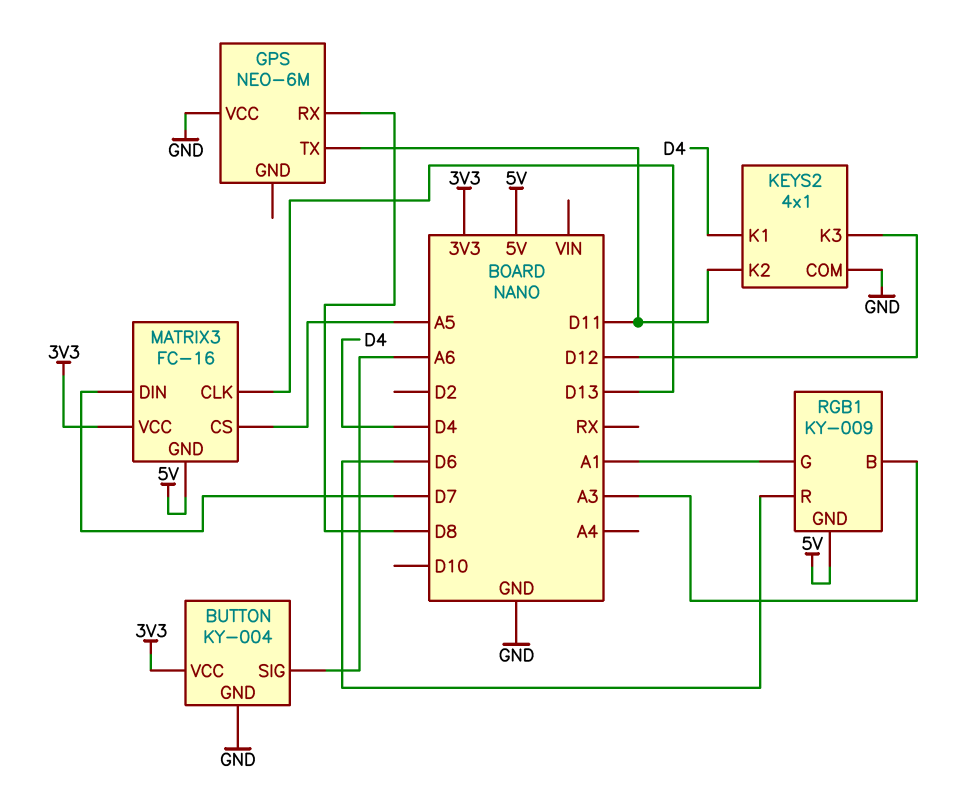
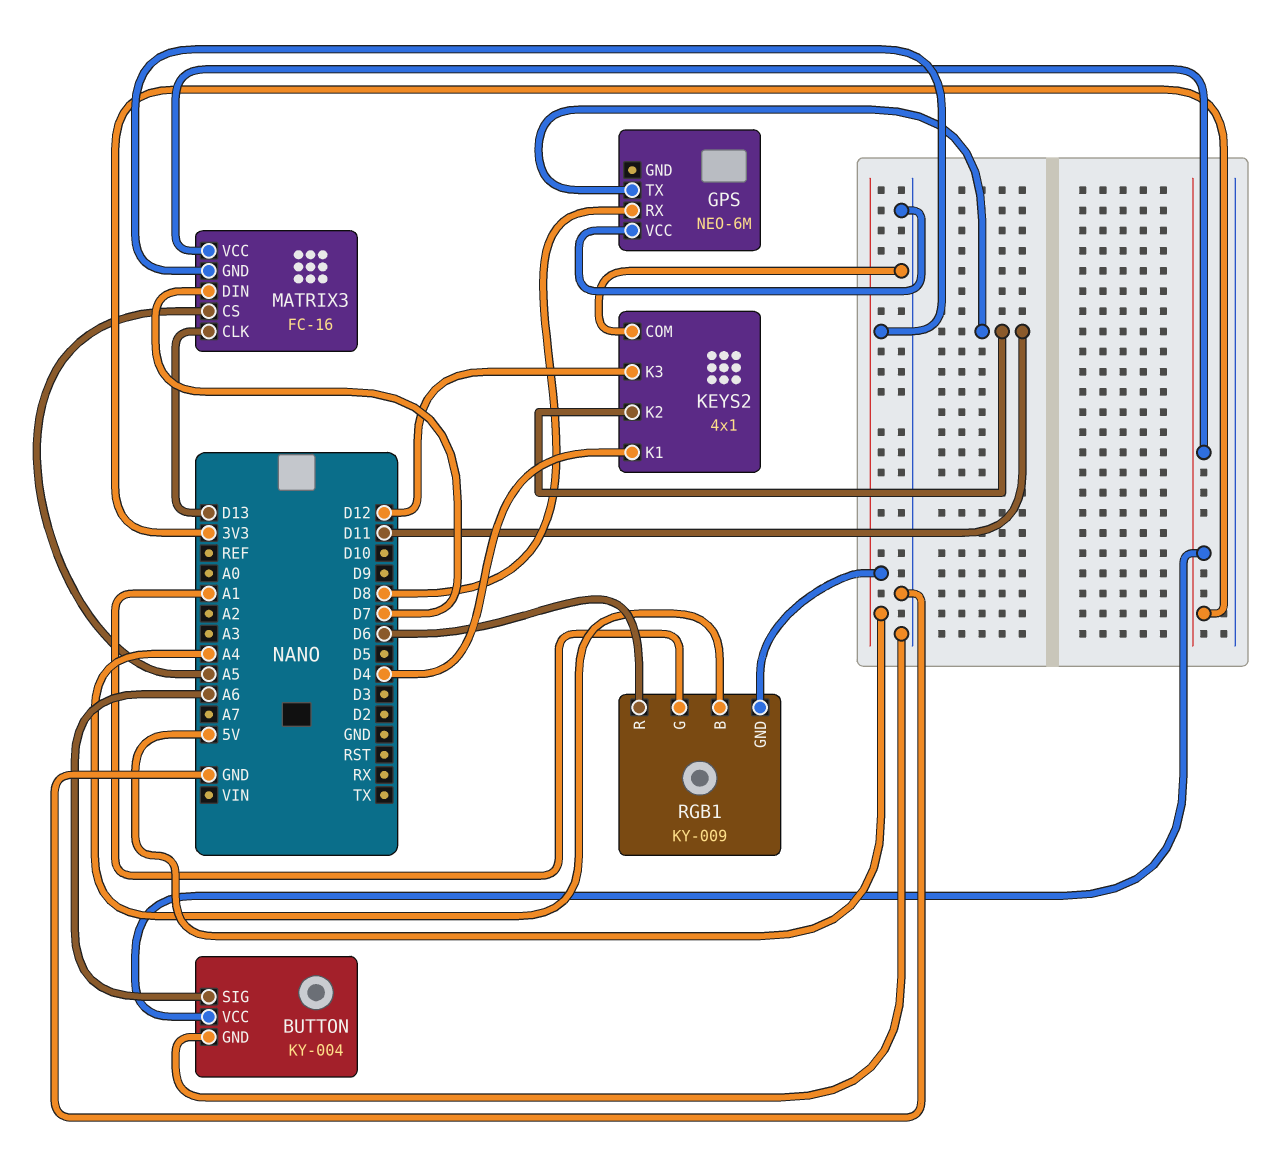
RGB1 pin B: A3 -> A4

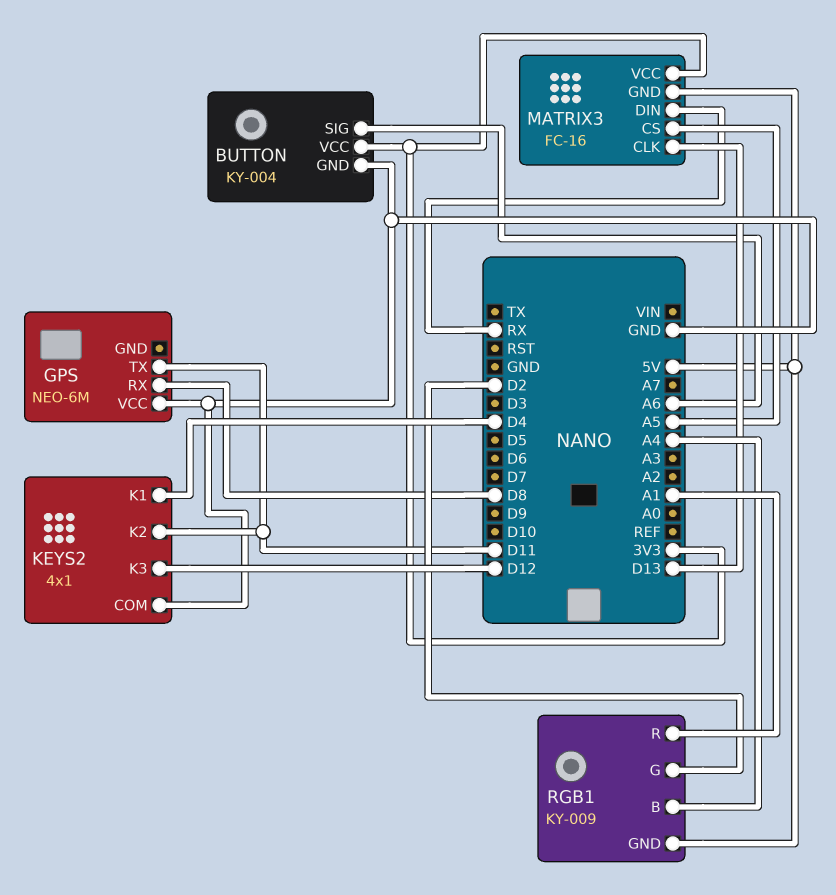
MATRIX3 pin DIN: D7 -> RX
RGB1 pin G: A1 -> D2
RGB1 pin R: D6 -> A1

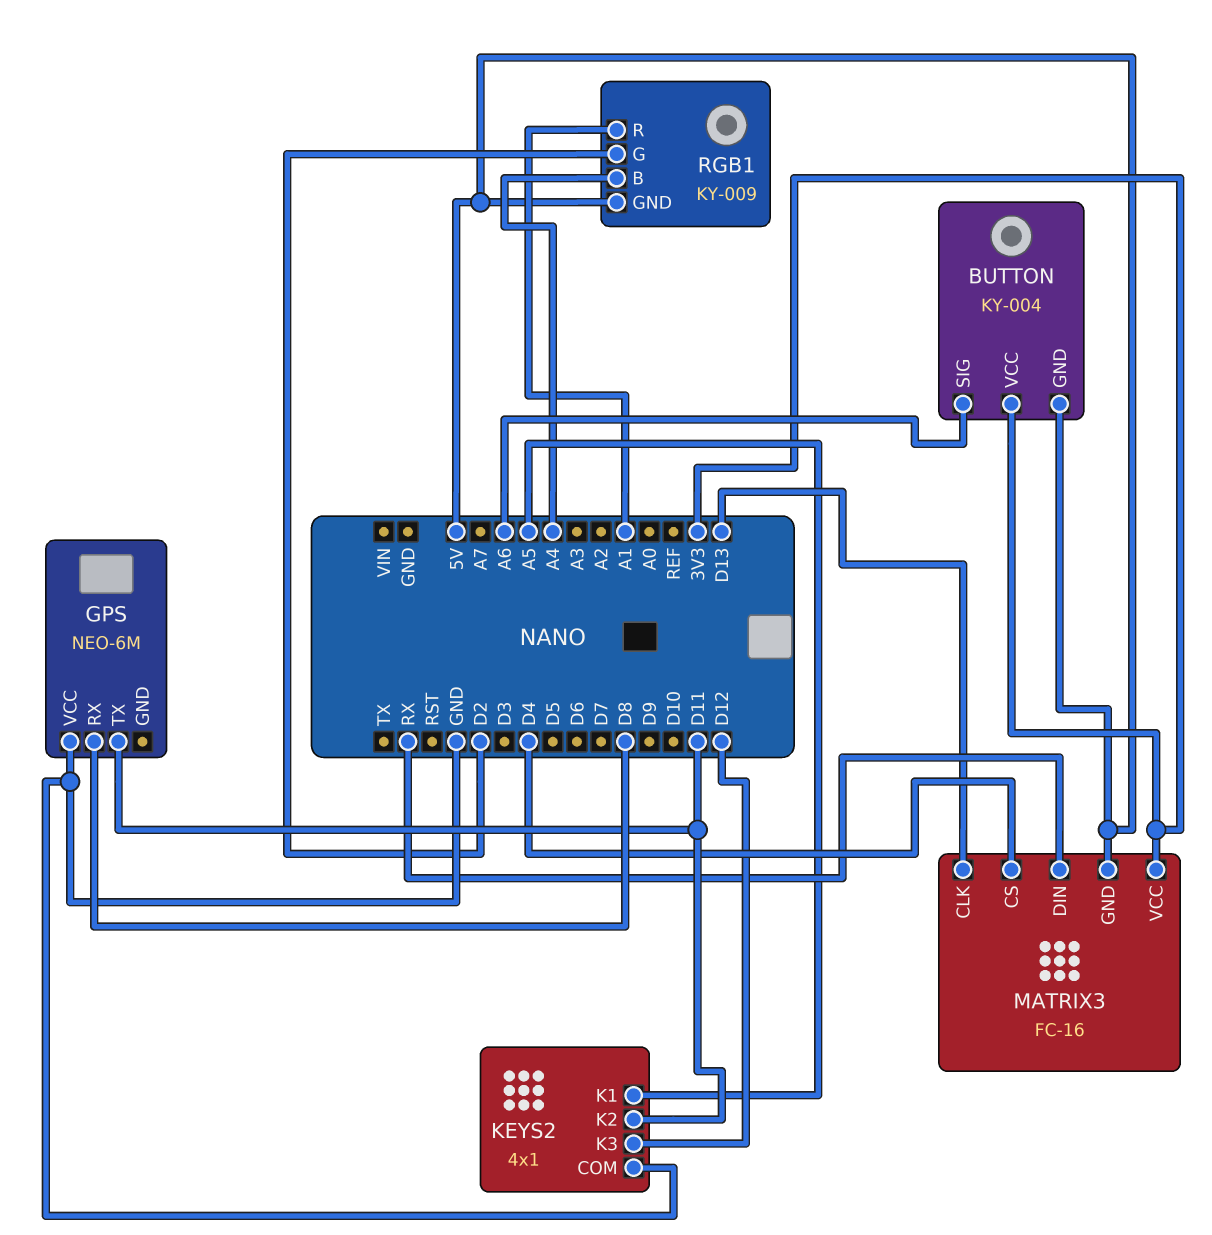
BUTTON pin GND: GND -> 5V
KEYS2 pin K1: D4 -> A5
MATRIX3 pin CS: A5 -> D4

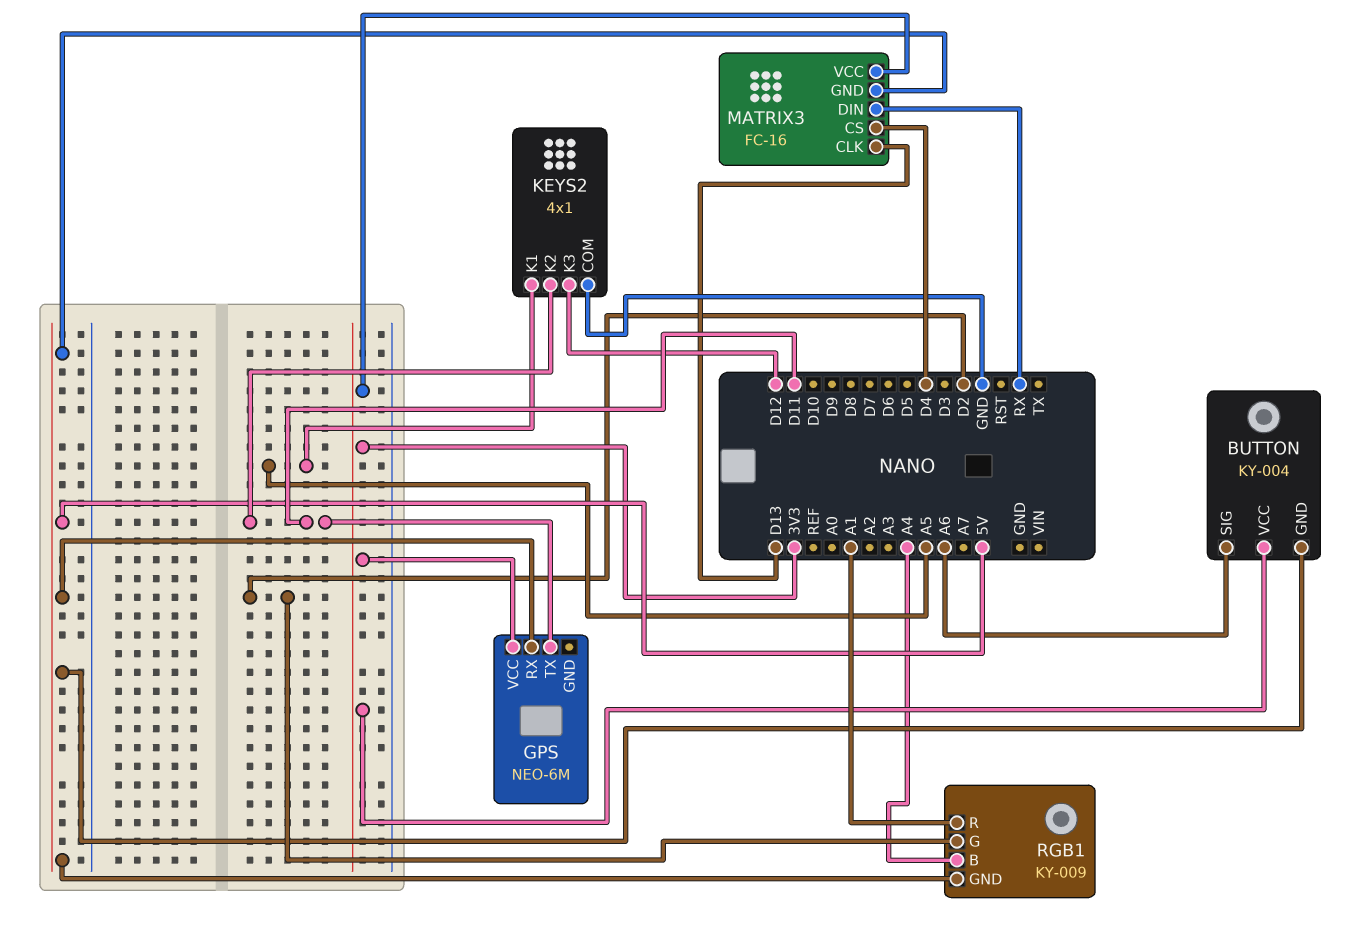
GPS pin RX: D8 -> 5V
GPS pin VCC: GND -> 3V3

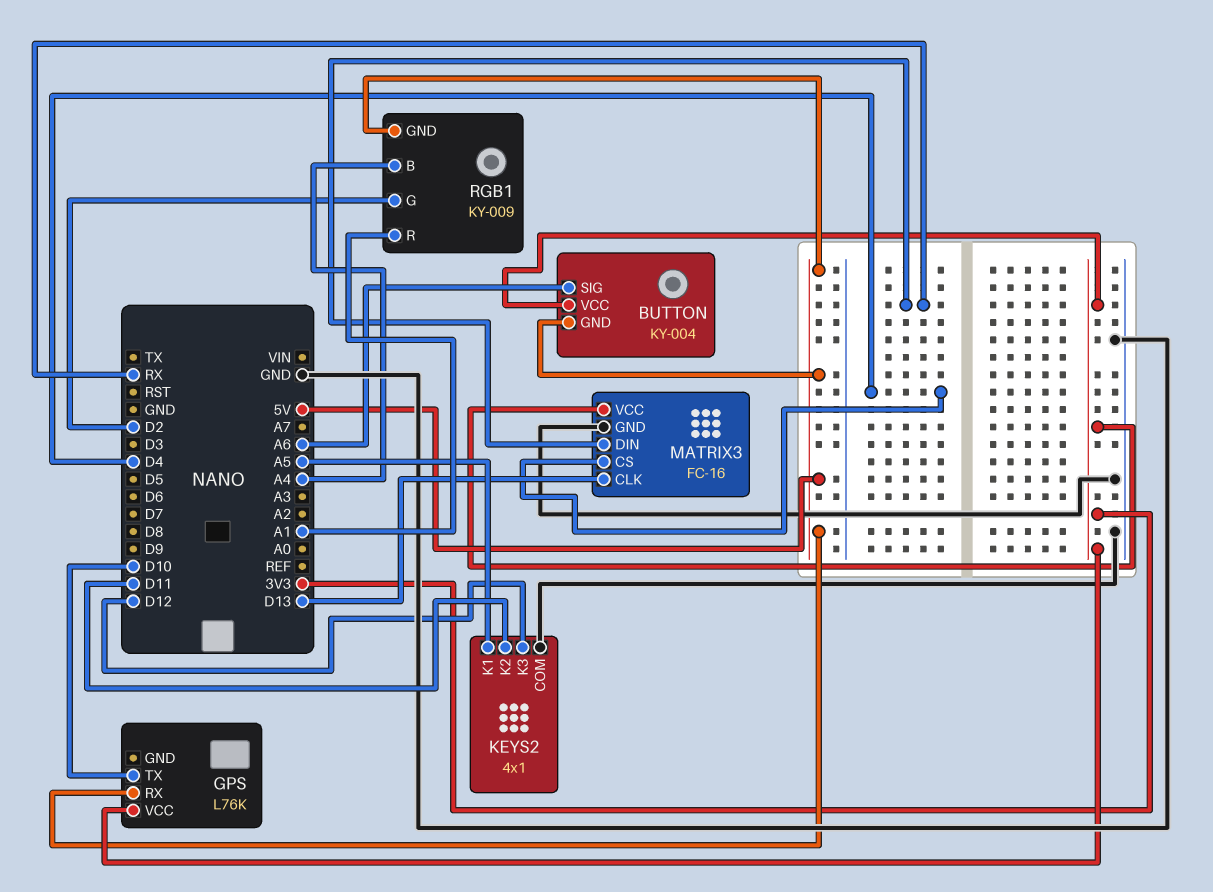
GPS: NEO-6M -> L76K
GPS pin TX: D11 -> D10
MATRIX3 pin GND: 5V -> GND

